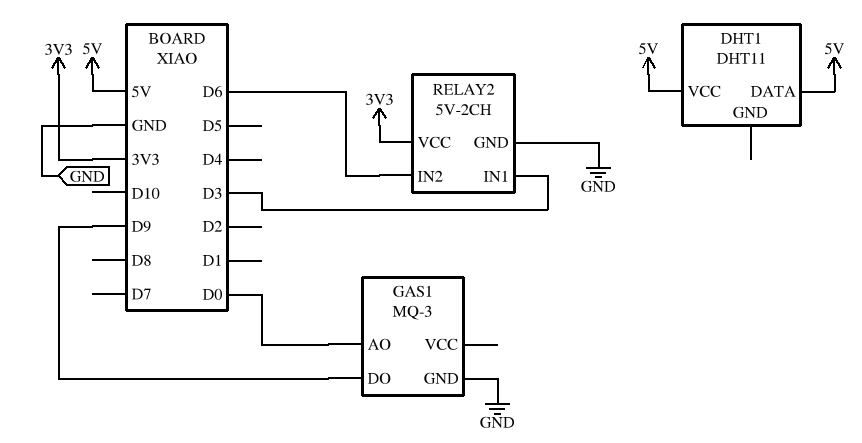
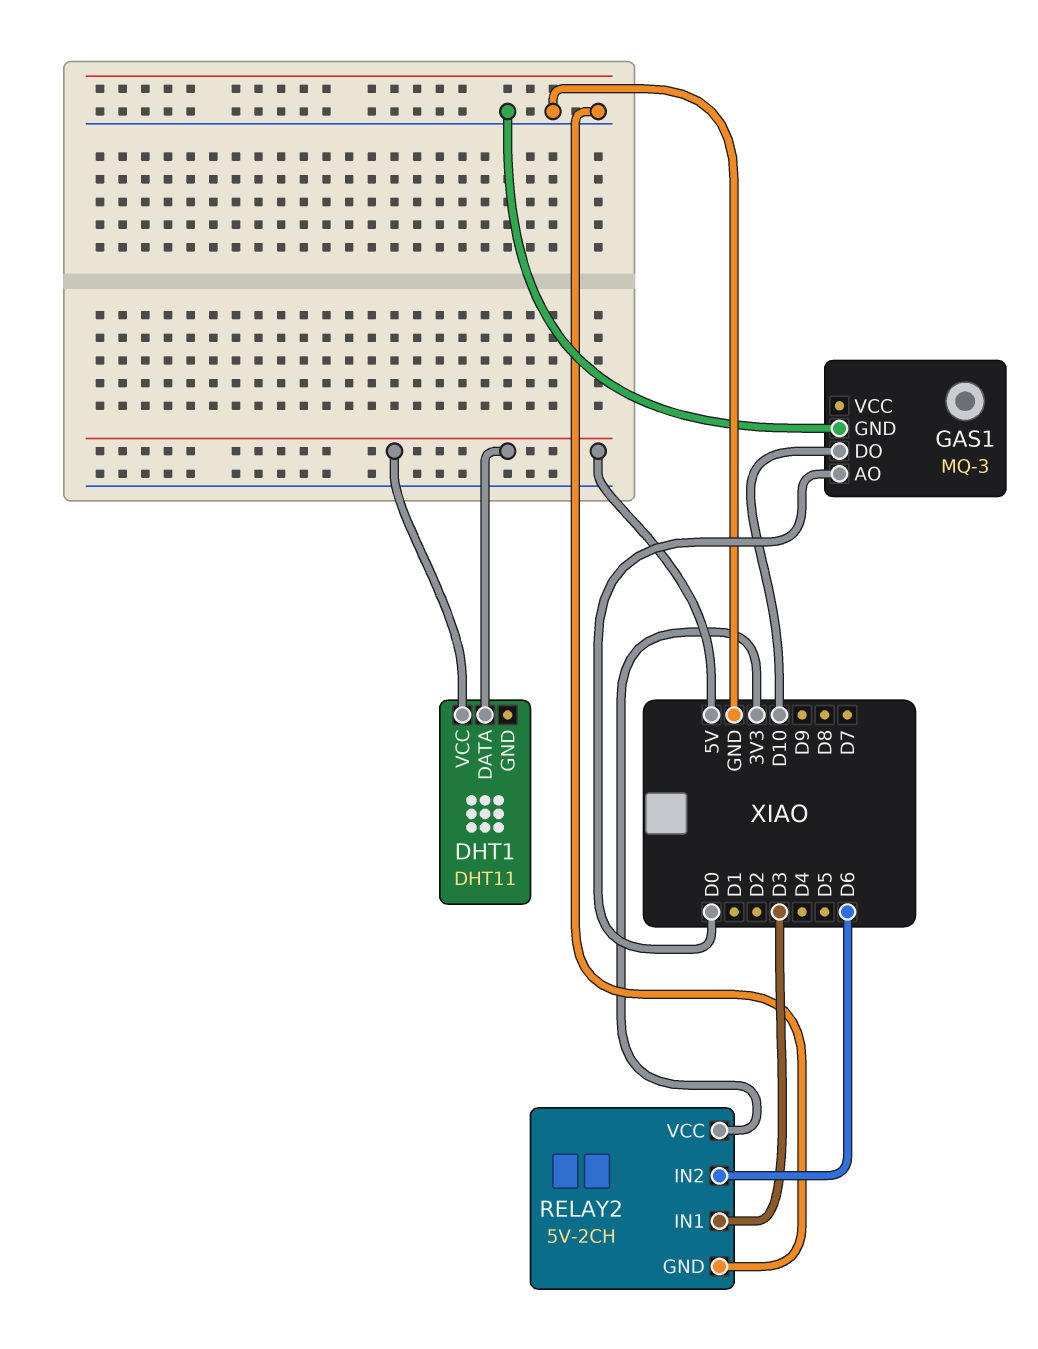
GAS1 pin DO: D9 -> D10

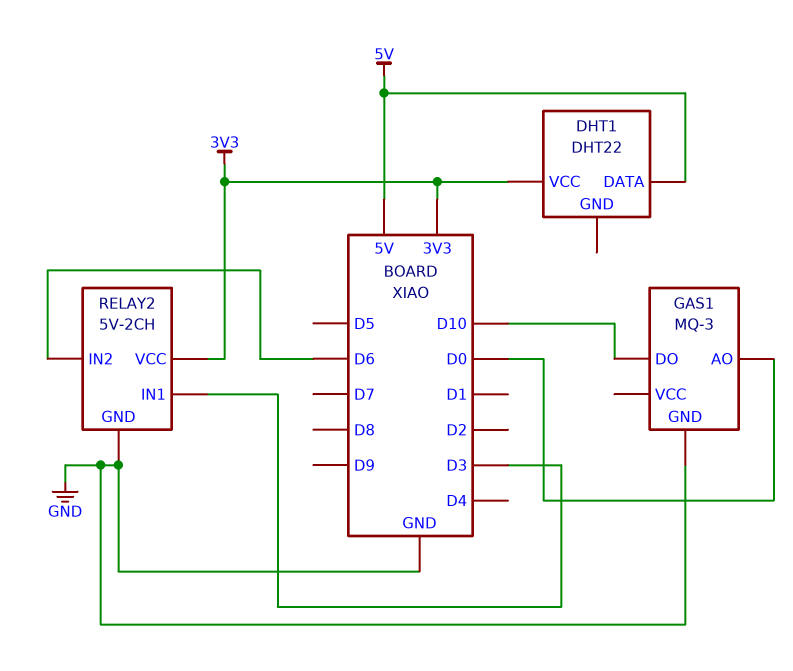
DHT1: DHT11 -> DHT22
DHT1 pin VCC: 5V -> 3V3

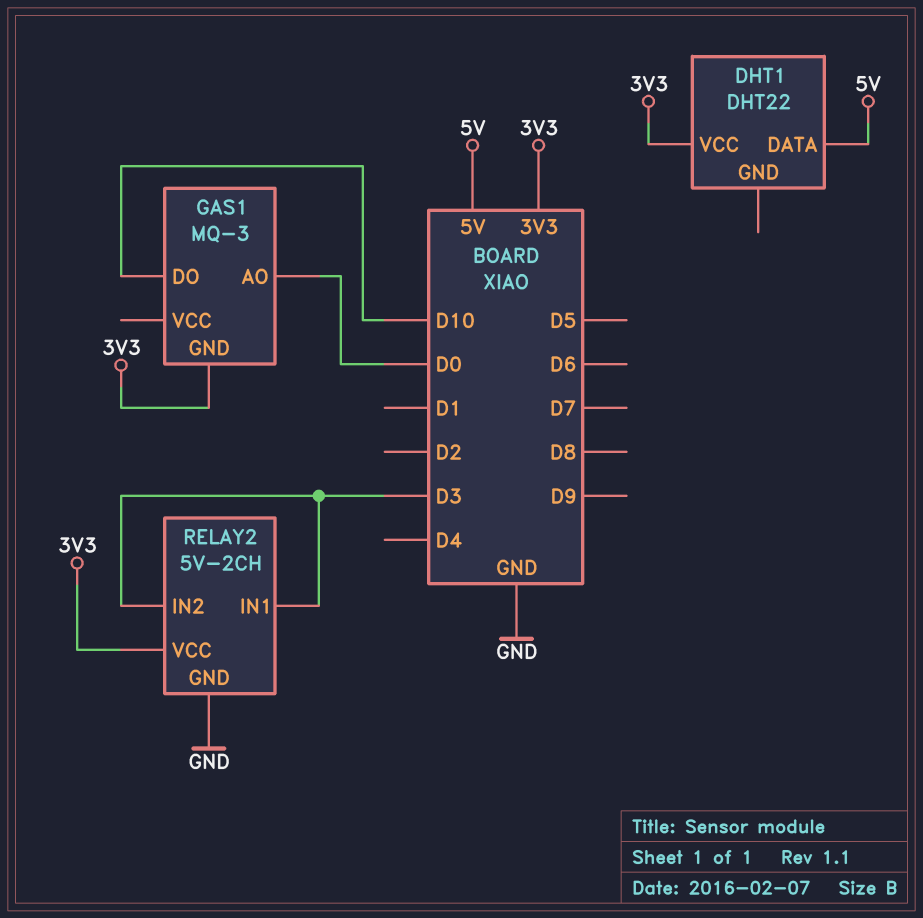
GAS1 pin GND: GND -> 3V3
RELAY2 pin IN2: D6 -> D3

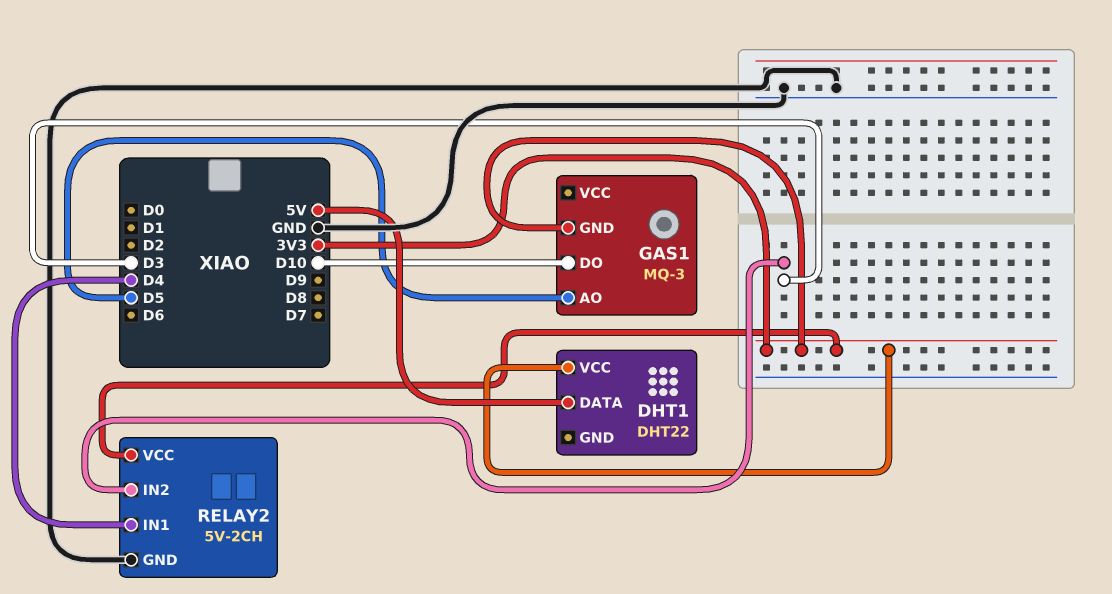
GAS1 pin AO: D0 -> D5
RELAY2 pin IN1: D3 -> D4

